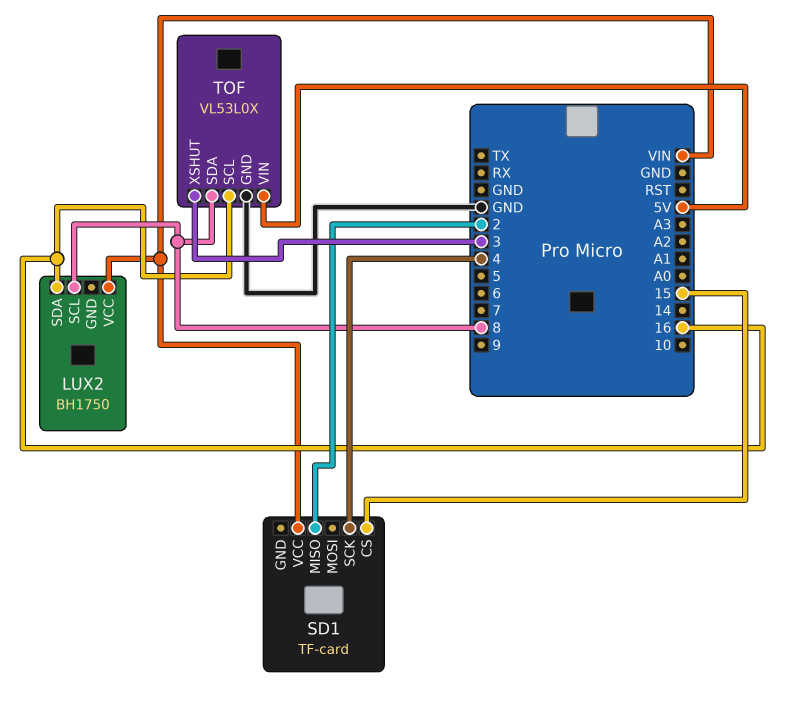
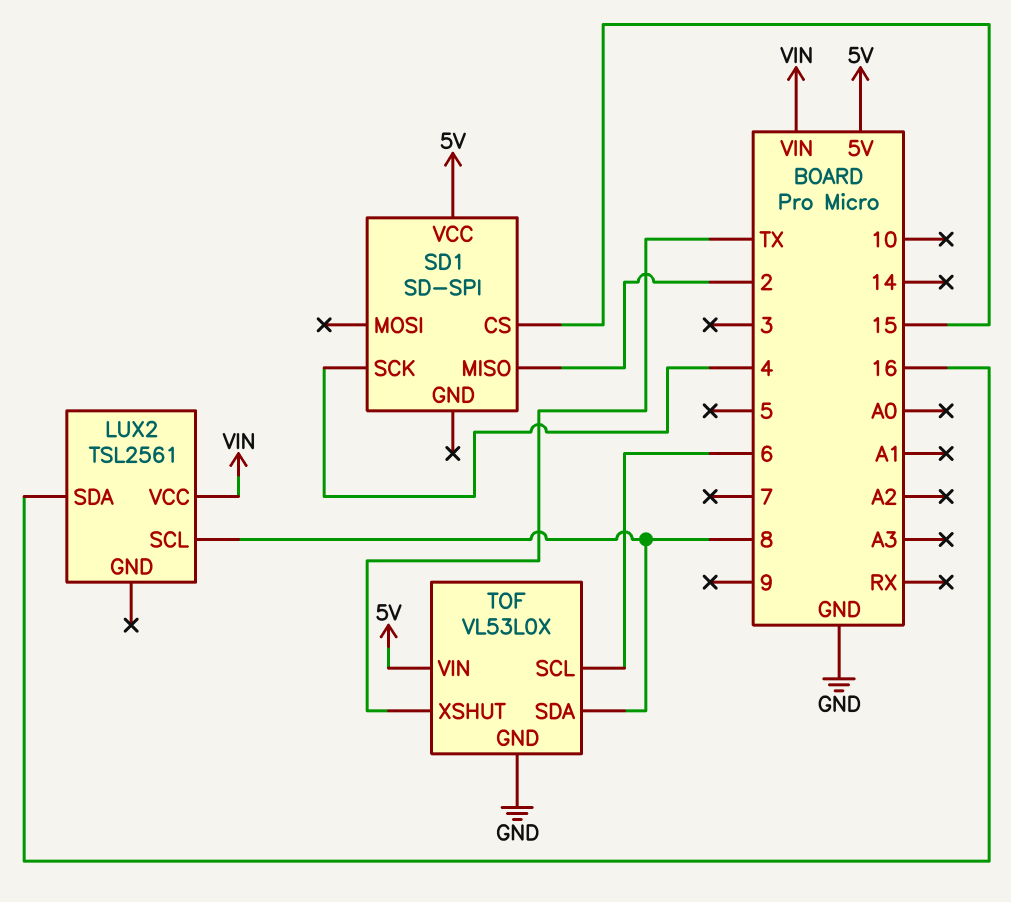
LUX2: BH1750 -> TSL2561
SD1: TF-card -> SD-SPI
SD1 pin VCC: VIN -> 5V
TOF pin SCL: 16 -> 6
TOF pin XSHUT: 3 -> TX

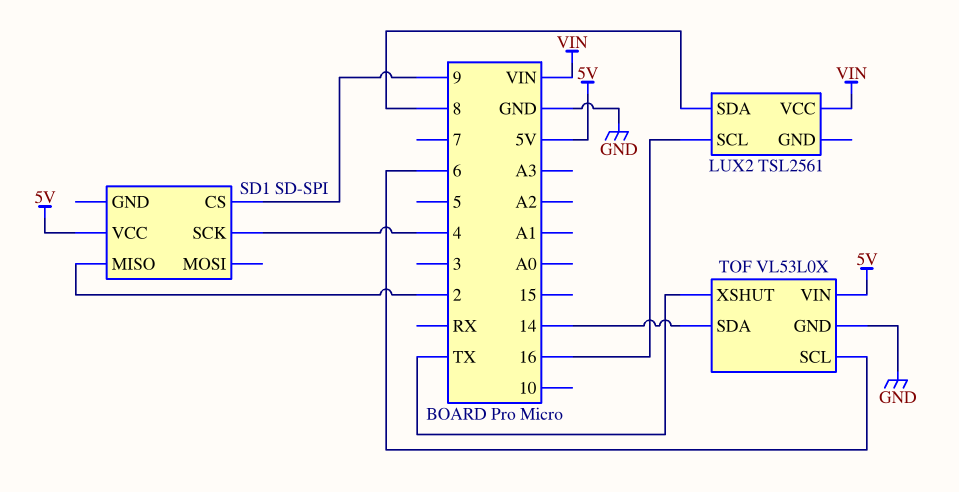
LUX2 pin SCL: 8 -> 16
LUX2 pin SDA: 16 -> 8
SD1 pin CS: 15 -> 9
TOF pin SDA: 8 -> 14

